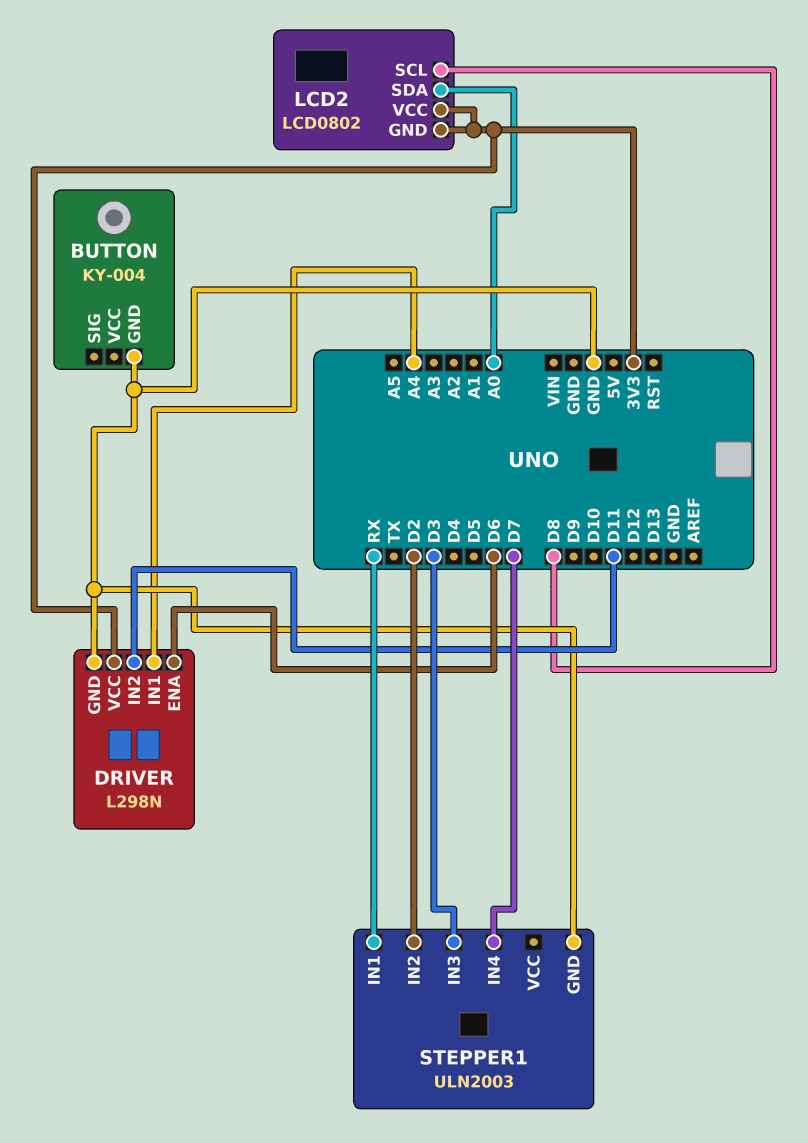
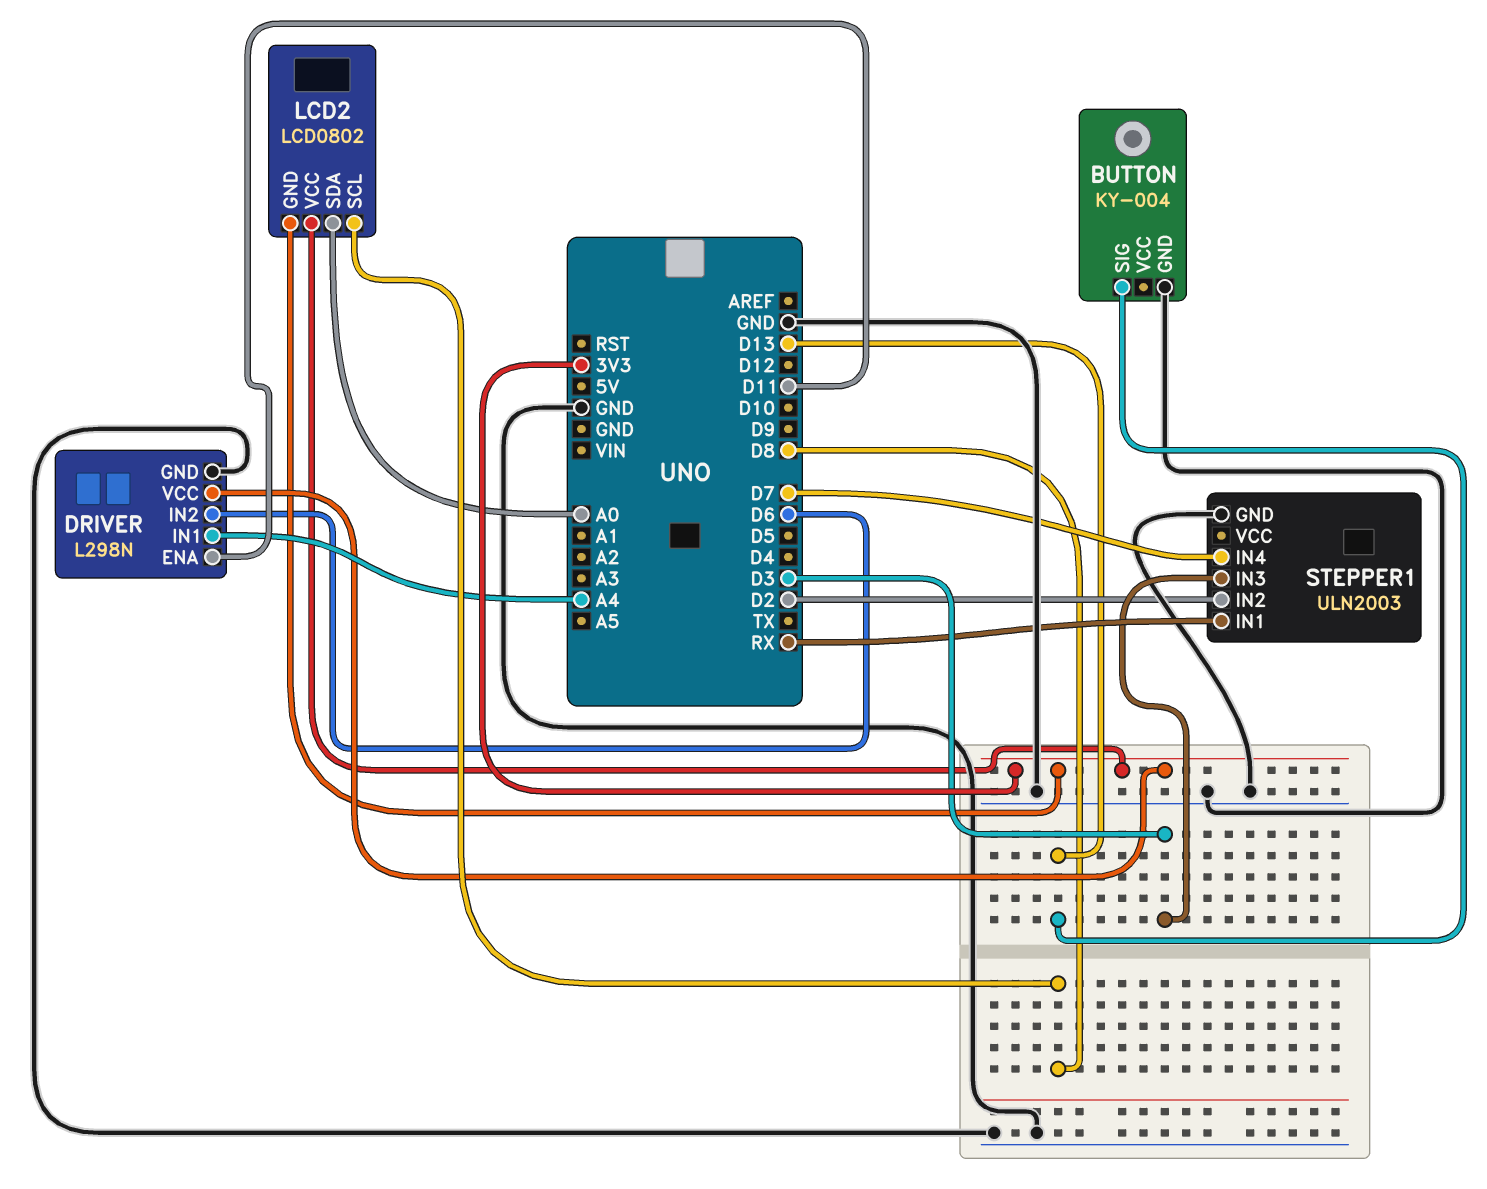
BUTTON pin SIG: none -> D13
DRIVER pin ENA: D6 -> D11
DRIVER pin IN2: D11 -> D6

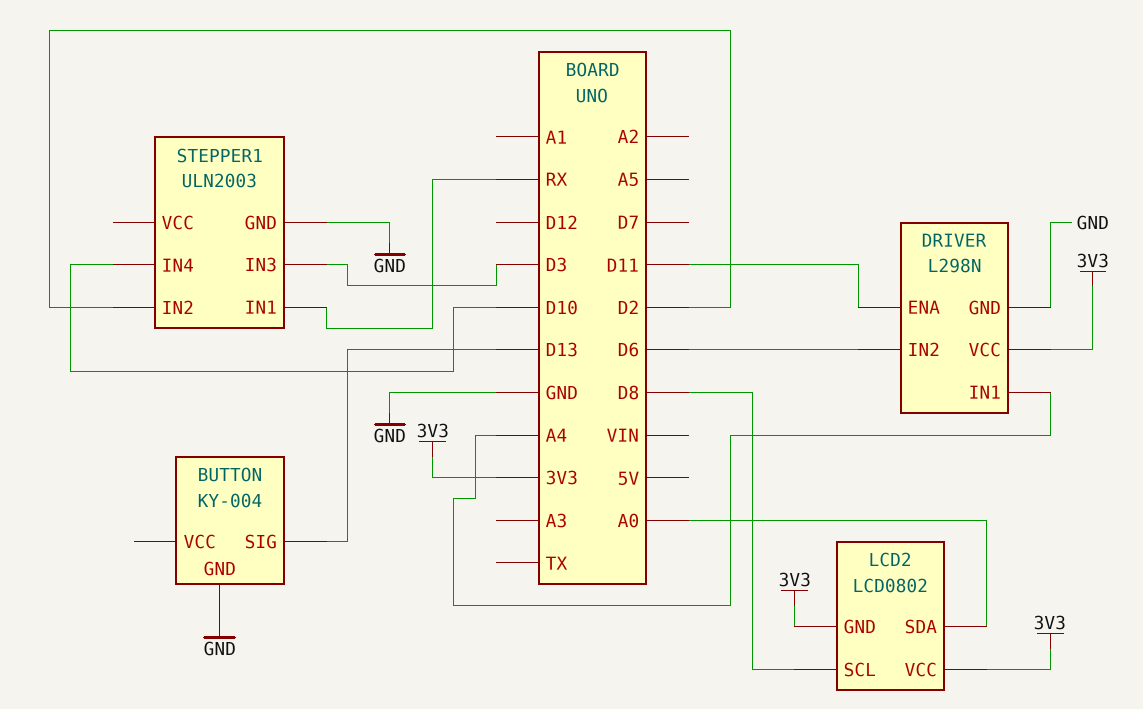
STEPPER1 pin IN4: D7 -> D10

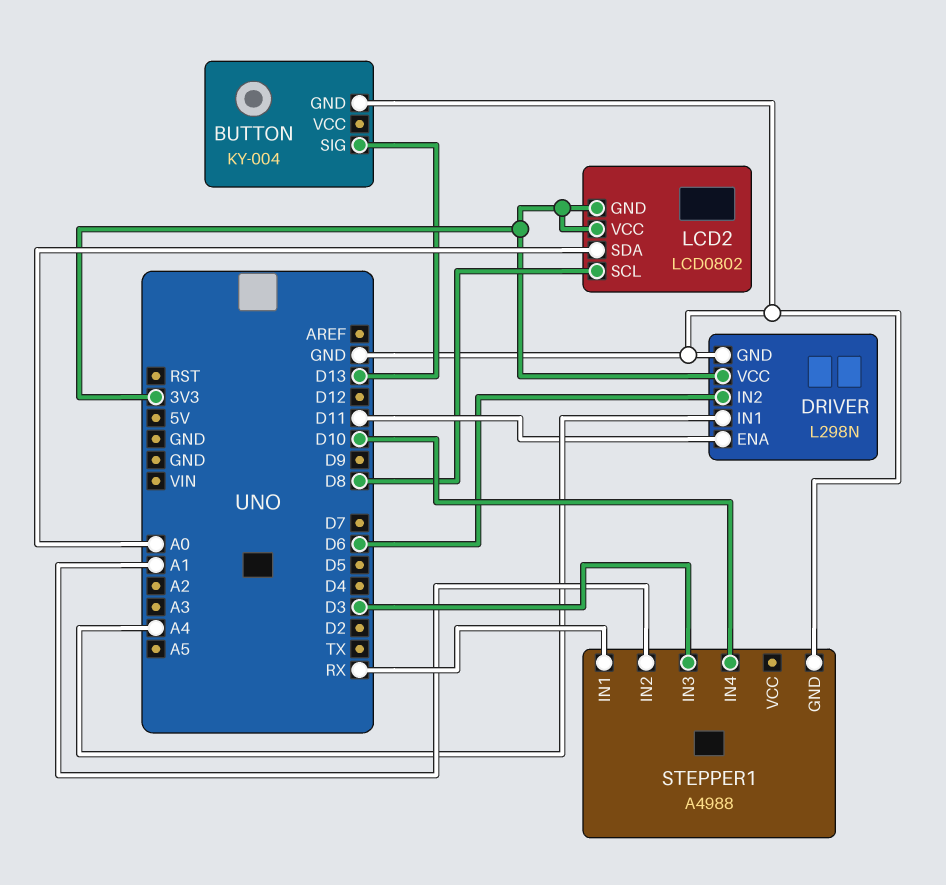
STEPPER1: ULN2003 -> A4988
STEPPER1 pin IN2: D2 -> A1

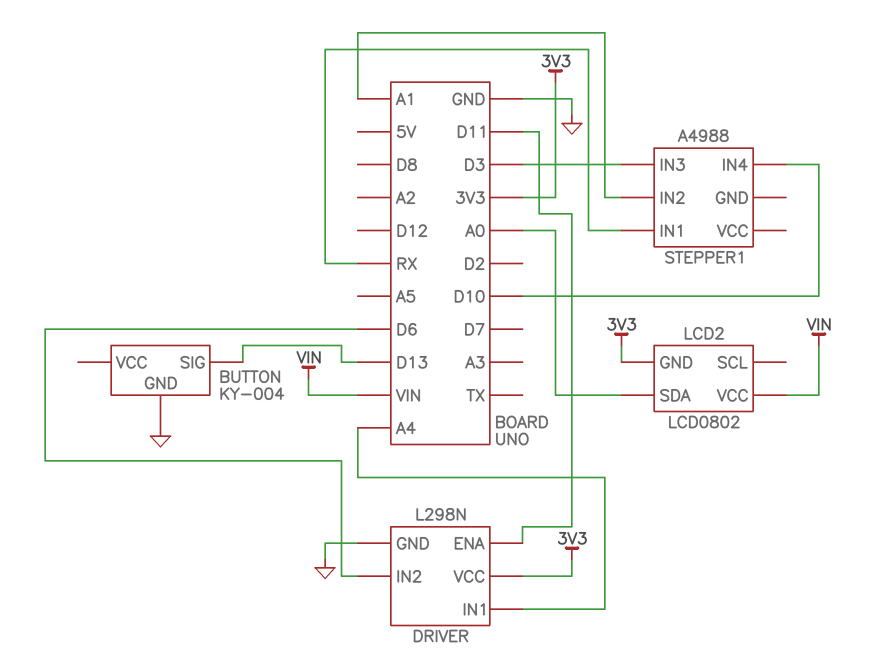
LCD2 pin SCL: D8 -> none
LCD2 pin VCC: 3V3 -> VIN
STEPPER1 pin GND: GND -> none

